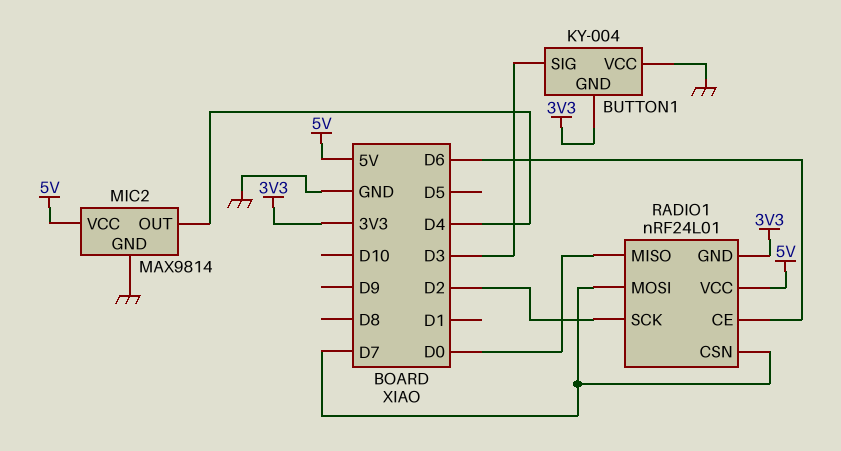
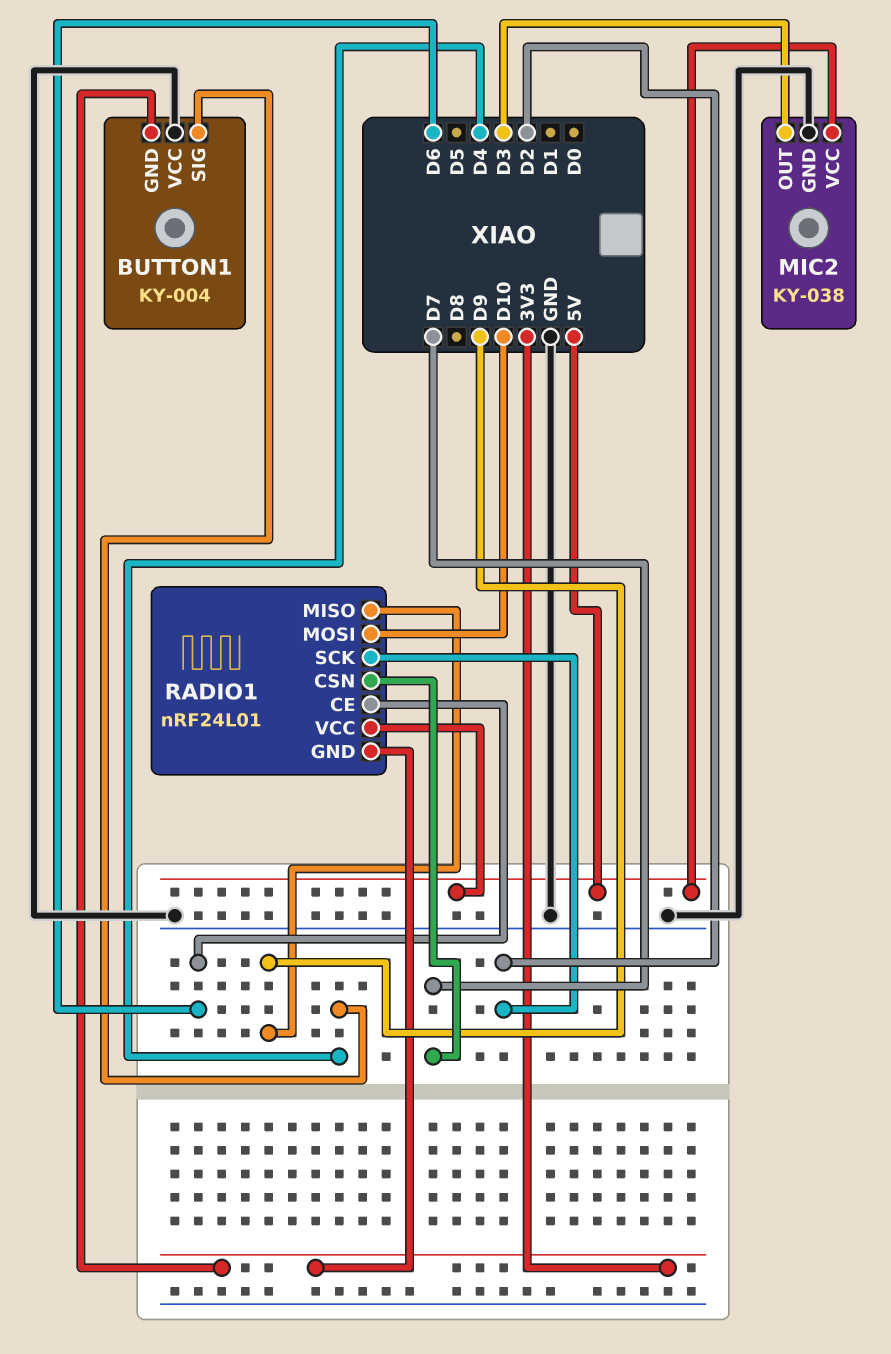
BUTTON1 pin SIG: D3 -> D4
MIC2: MAX9814 -> KY-038
MIC2 pin OUT: D4 -> D3
RADIO1 pin MISO: D0 -> D9
RADIO1 pin MOSI: D7 -> D10

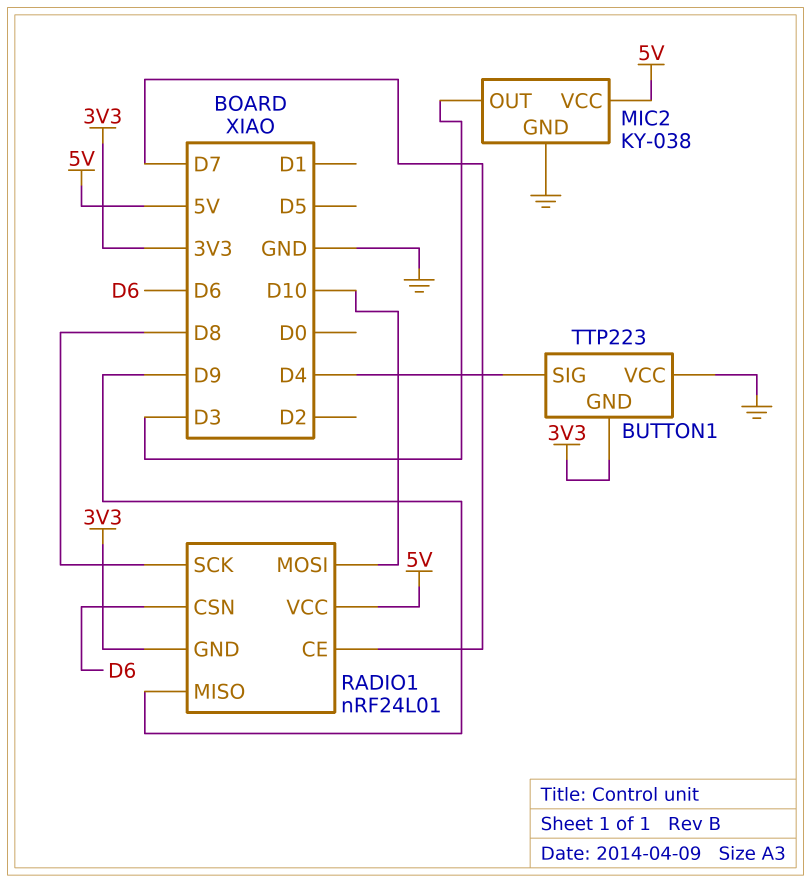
BUTTON1: KY-004 -> TTP223
RADIO1 pin CE: D6 -> D7
RADIO1 pin CSN: D7 -> D6
RADIO1 pin SCK: D2 -> D8

